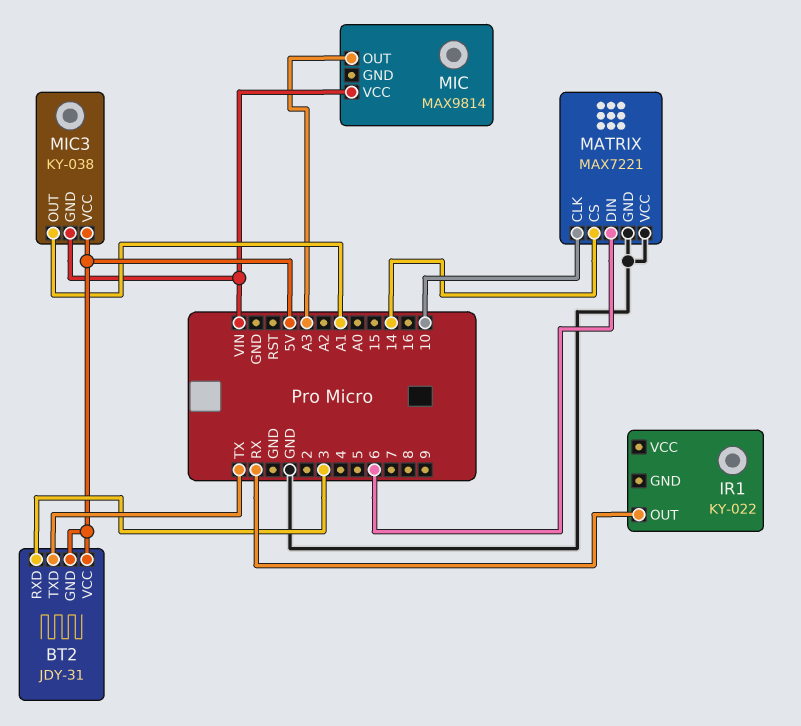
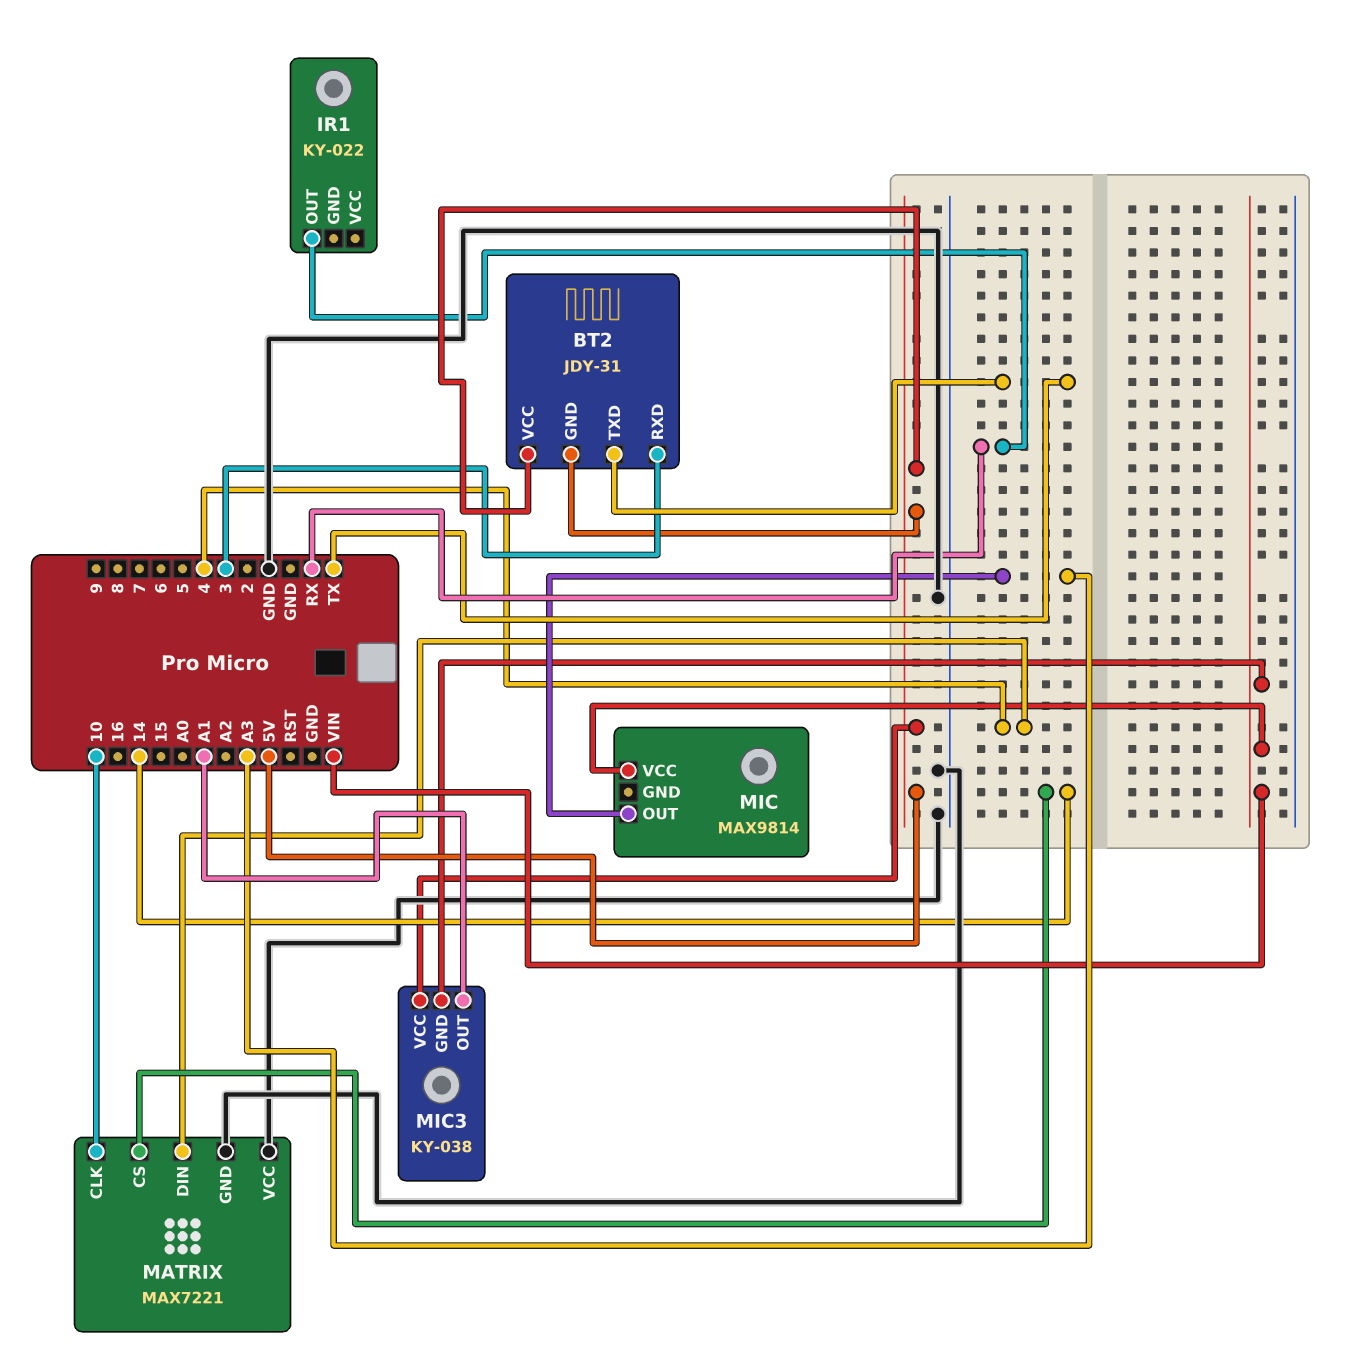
MATRIX pin DIN: 6 -> 4

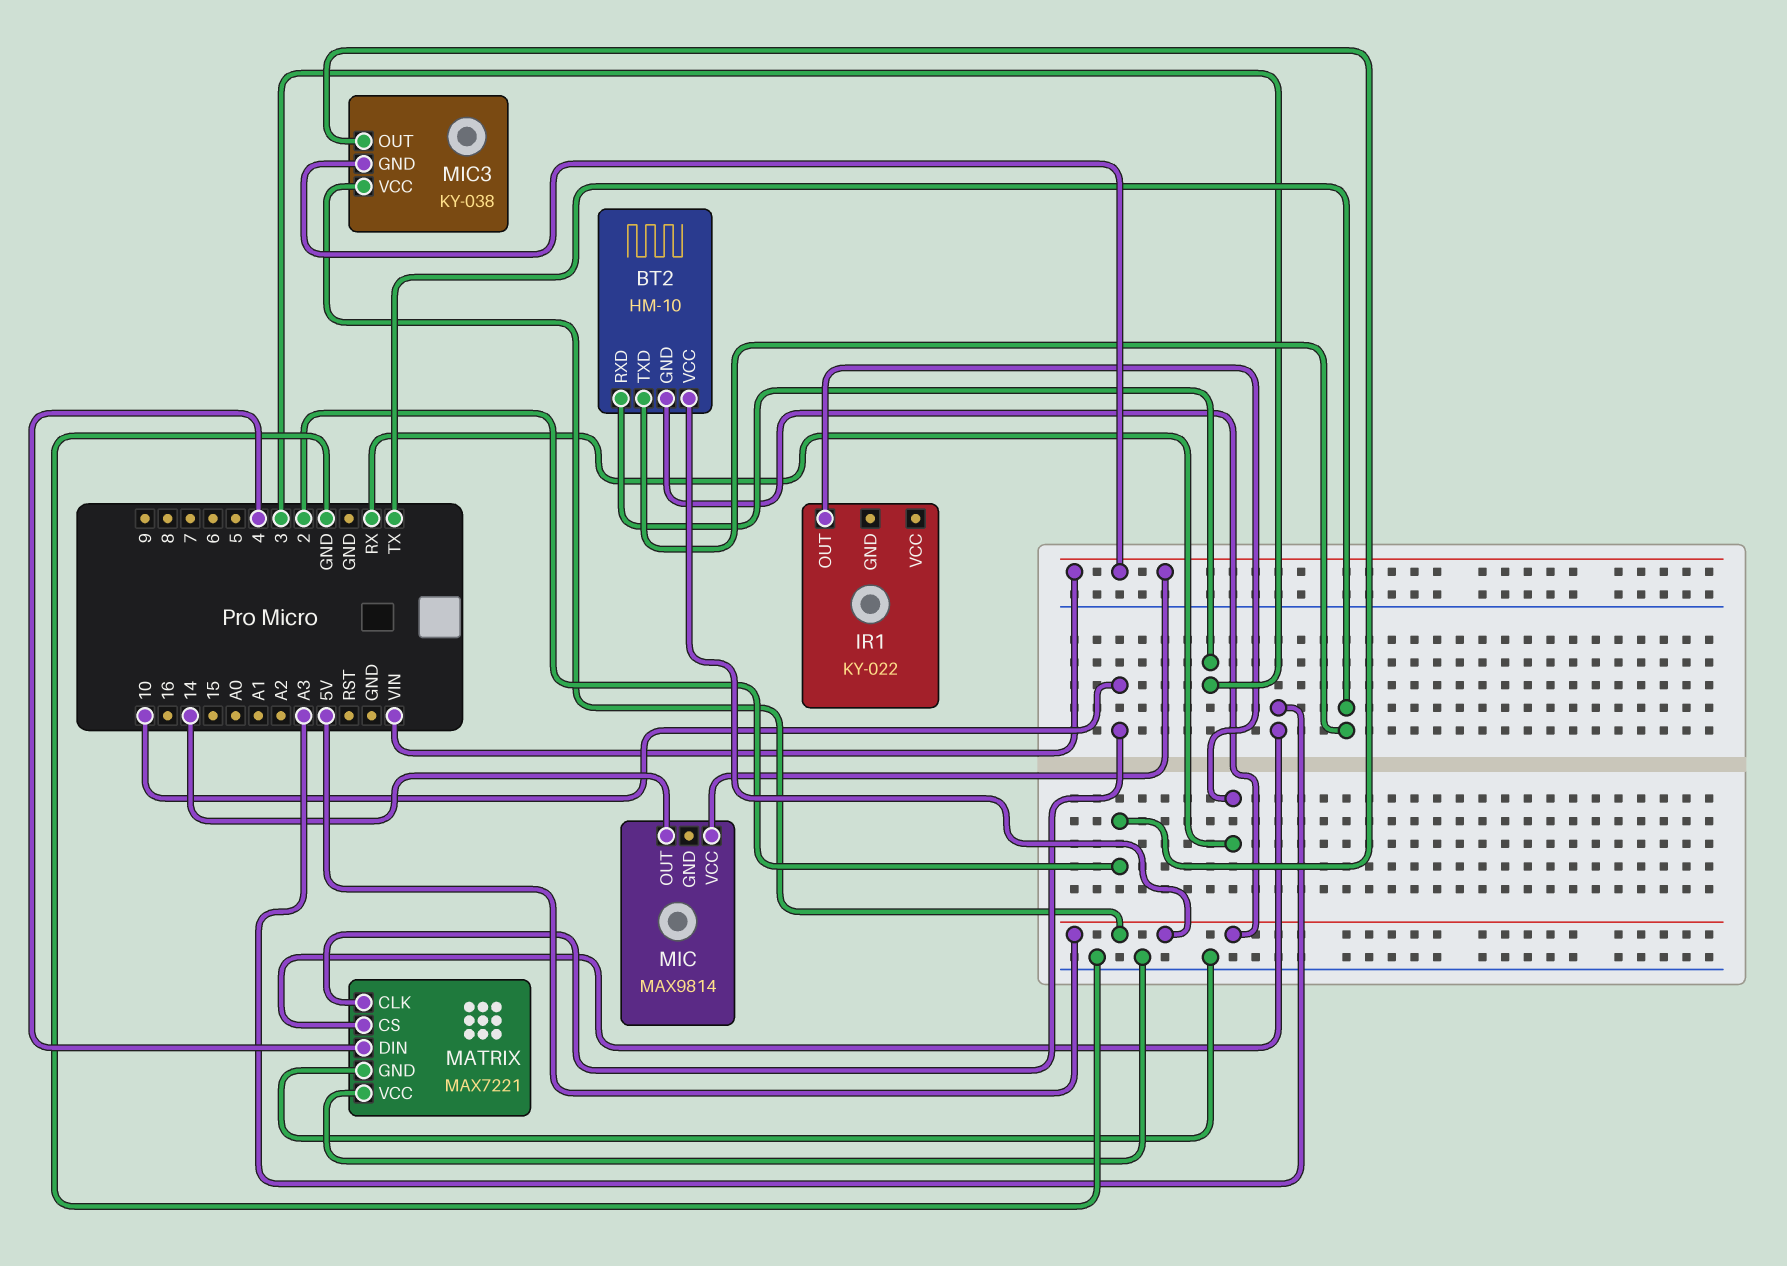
BT2: JDY-31 -> HM-10
MATRIX pin CS: 14 -> A3
MIC pin OUT: A3 -> 14
MIC3 pin OUT: A1 -> 2

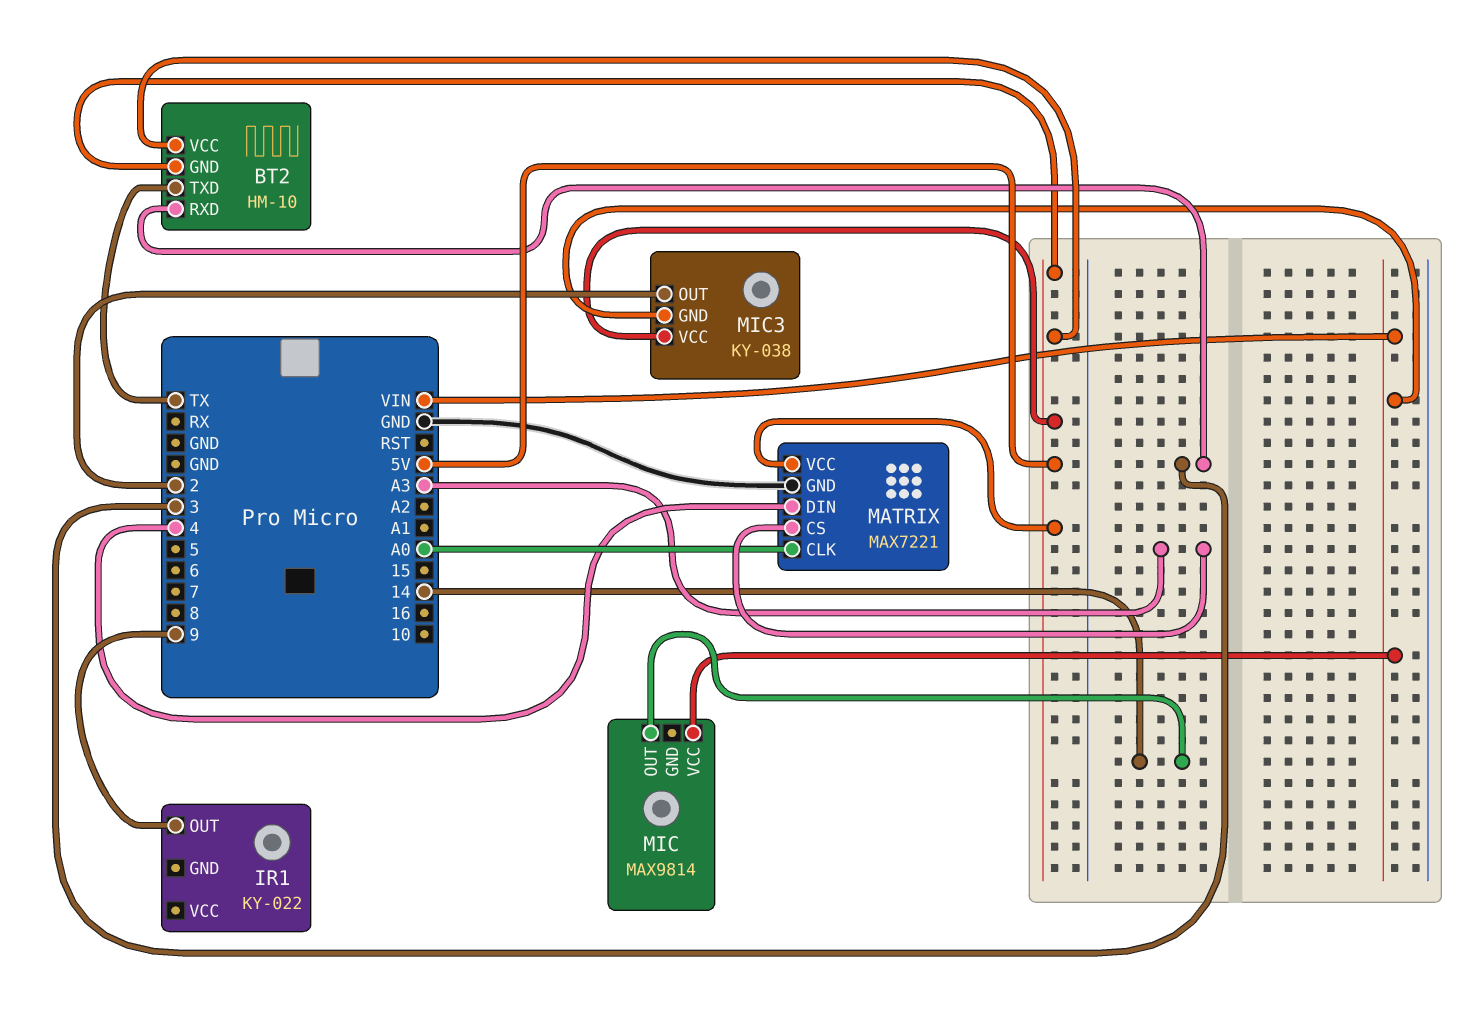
IR1 pin OUT: RX -> 9
MATRIX pin CLK: 10 -> A0
MATRIX pin VCC: GND -> 5V

